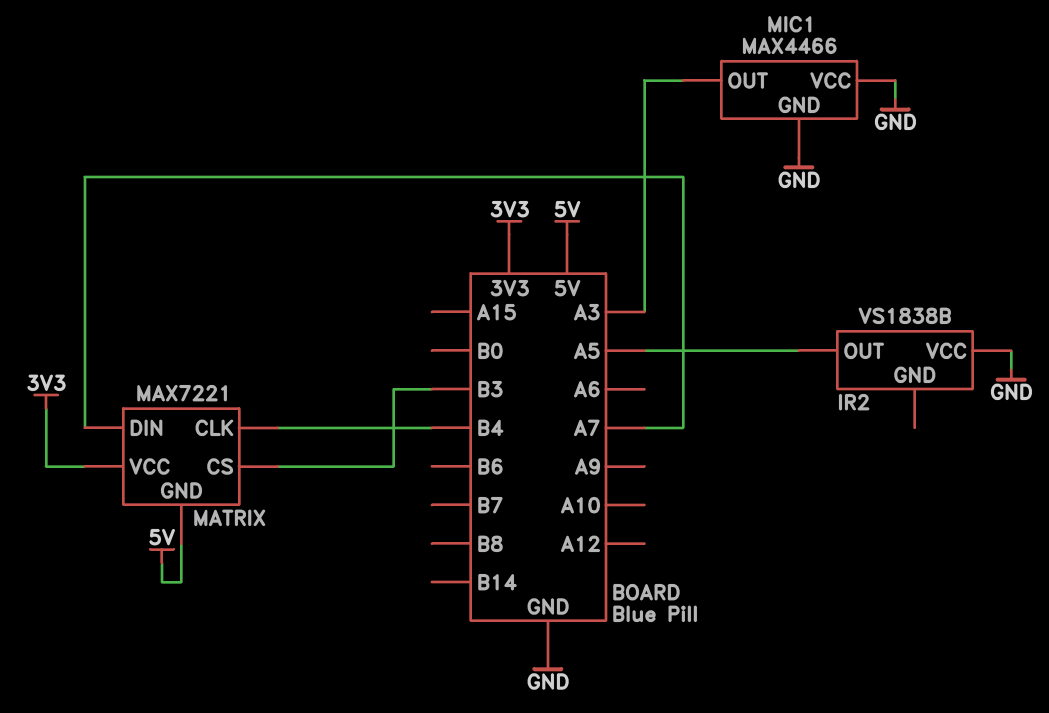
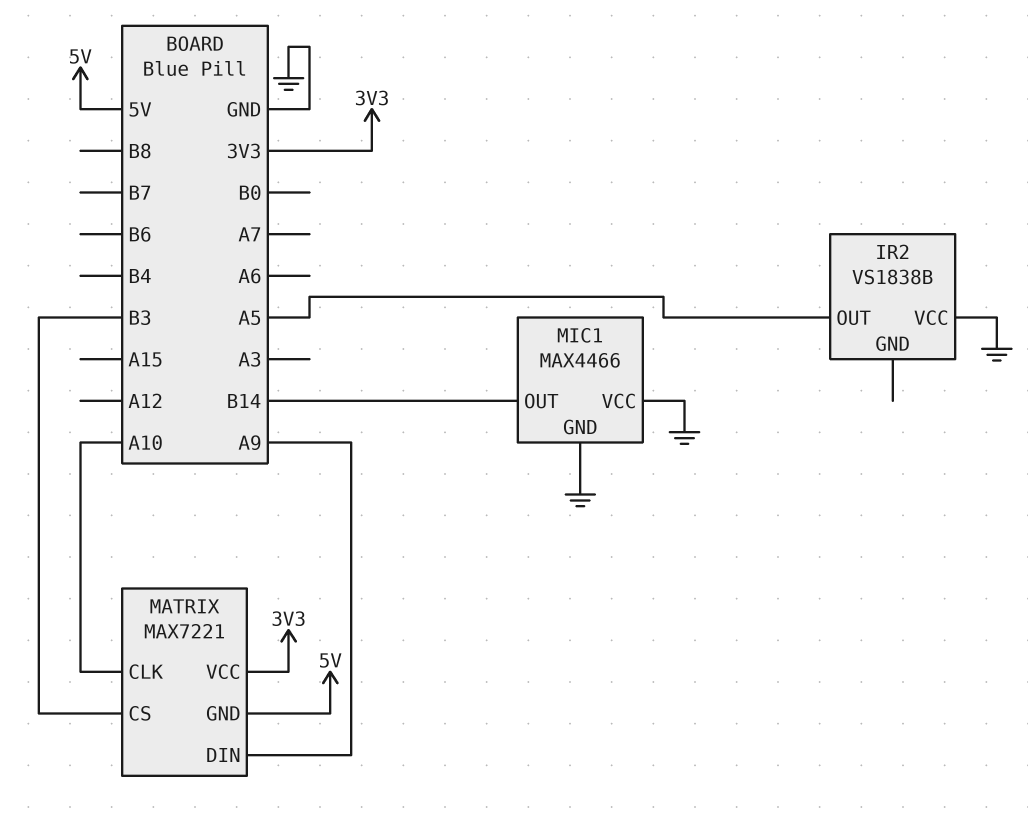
MATRIX pin CLK: B4 -> A10
MATRIX pin DIN: A7 -> A9
MIC1 pin OUT: A3 -> B14

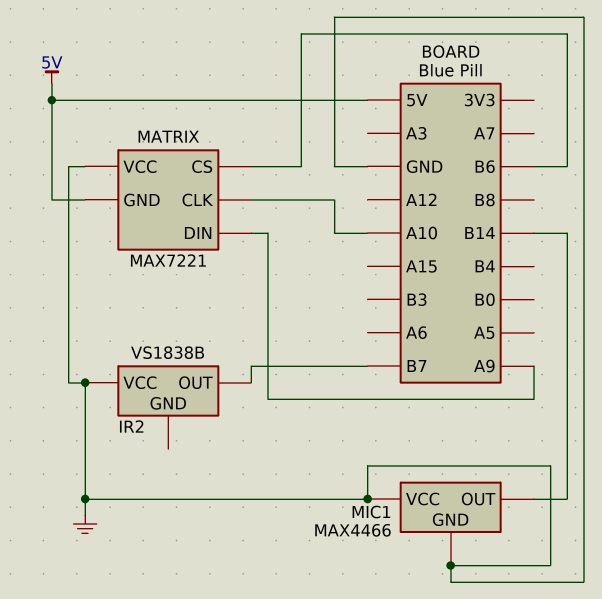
IR2 pin OUT: A5 -> B7
MATRIX pin CS: B3 -> B6
MATRIX pin VCC: 3V3 -> GND

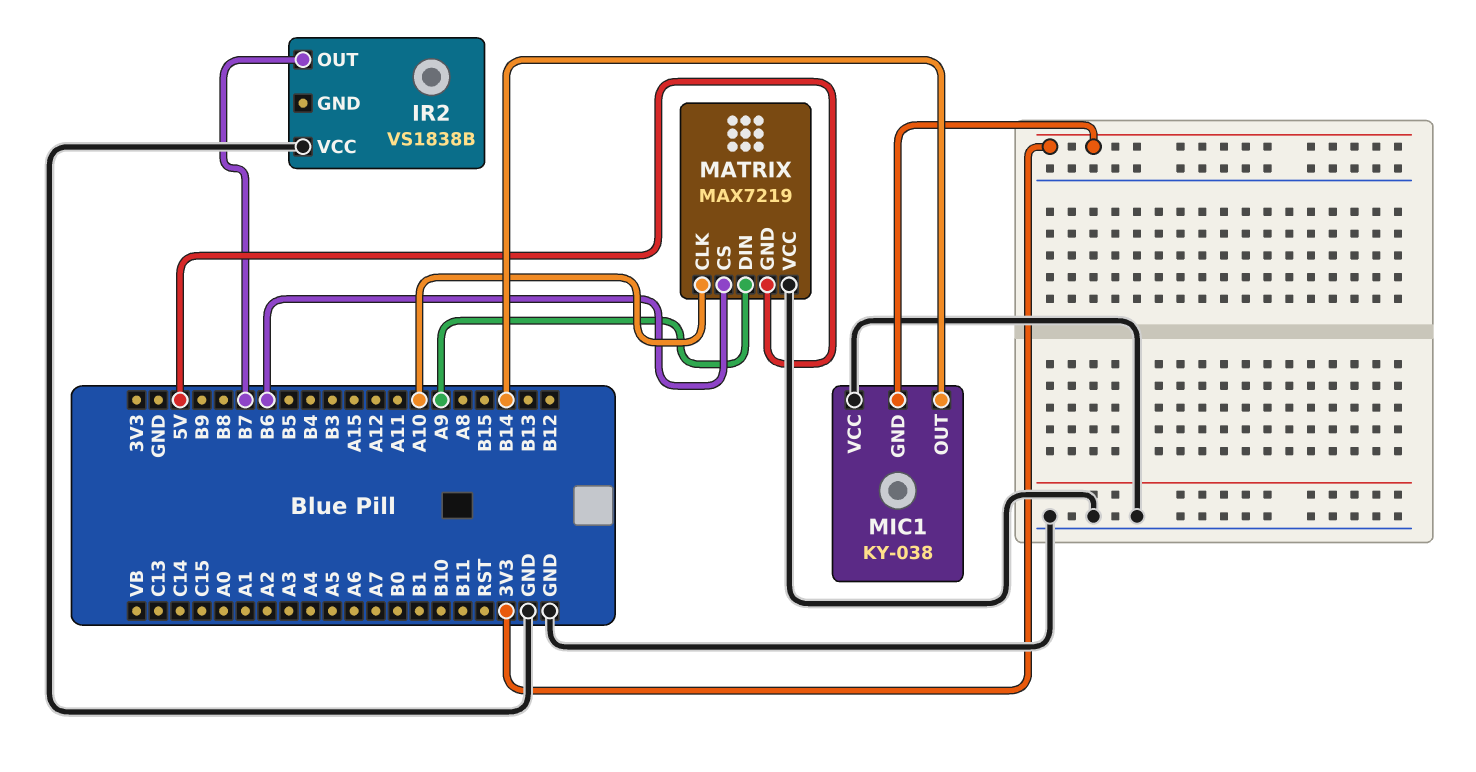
MATRIX: MAX7221 -> MAX7219
MIC1: MAX4466 -> KY-038
MIC1 pin GND: GND -> 3V3

